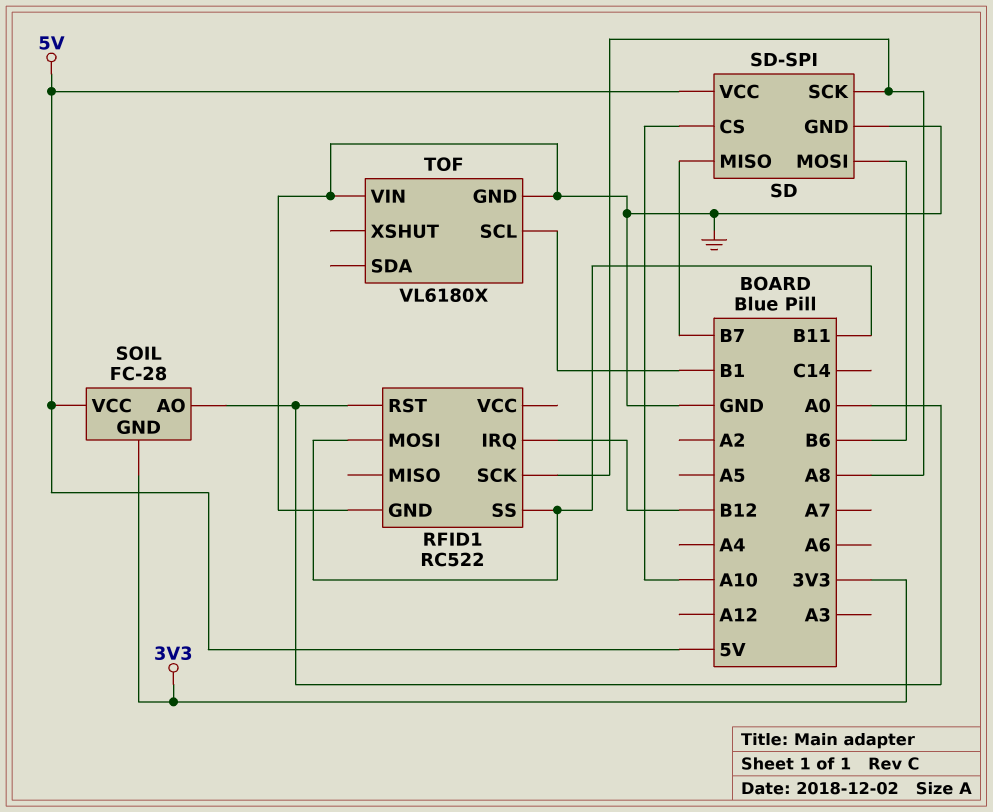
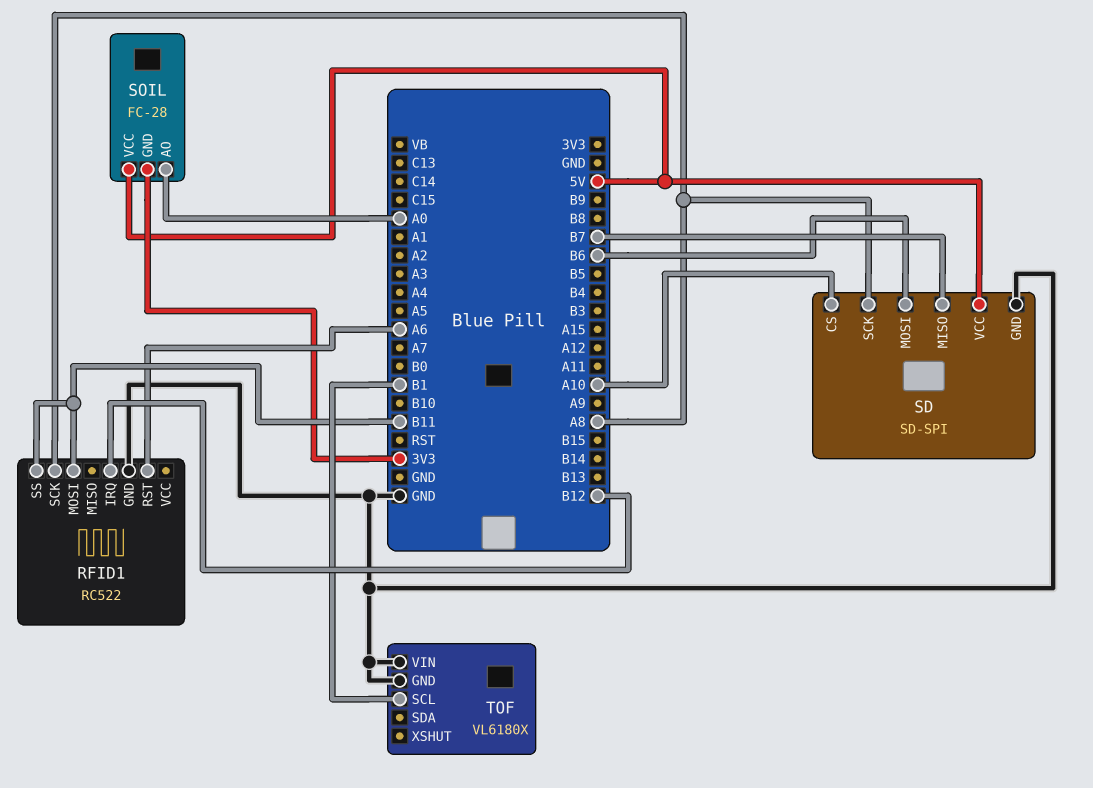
RFID1 pin RST: A0 -> A6

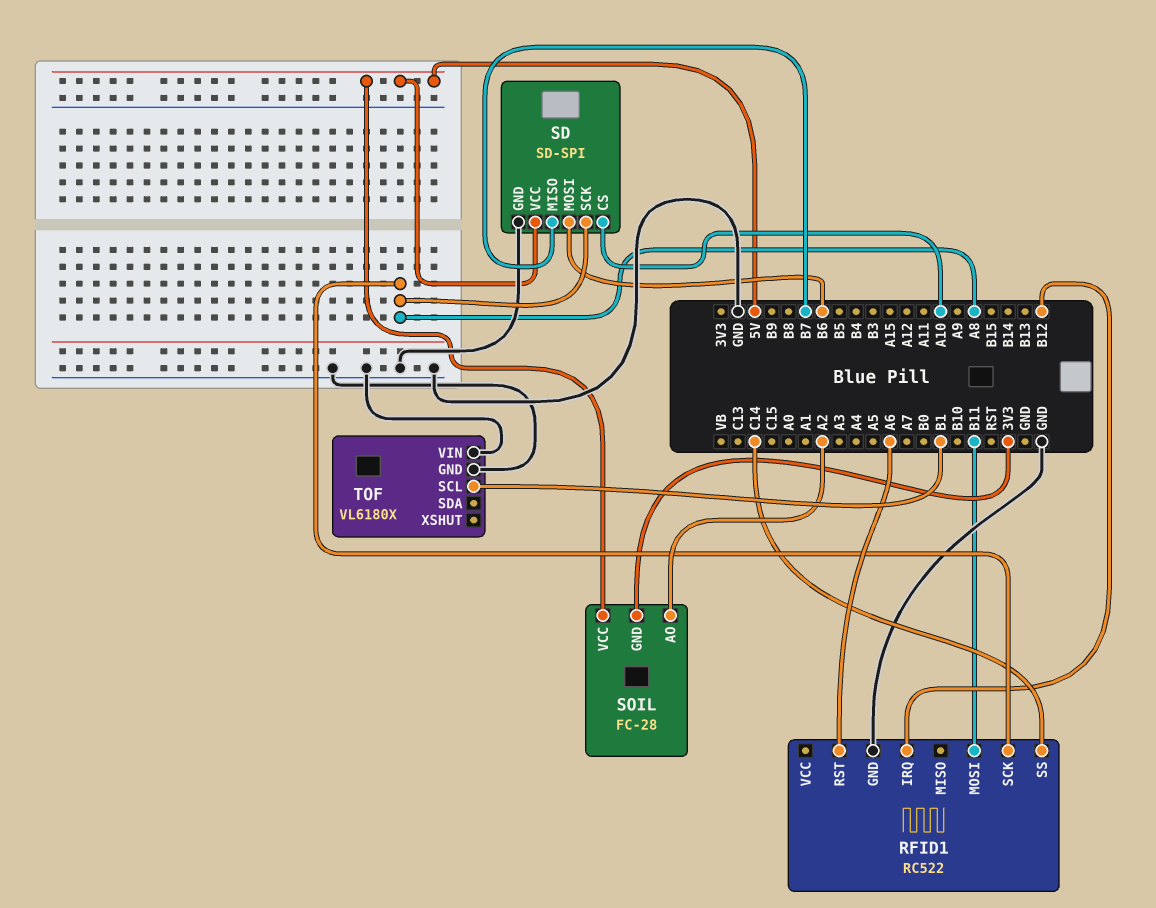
RFID1 pin SS: B11 -> C14
SOIL pin AO: A0 -> A2

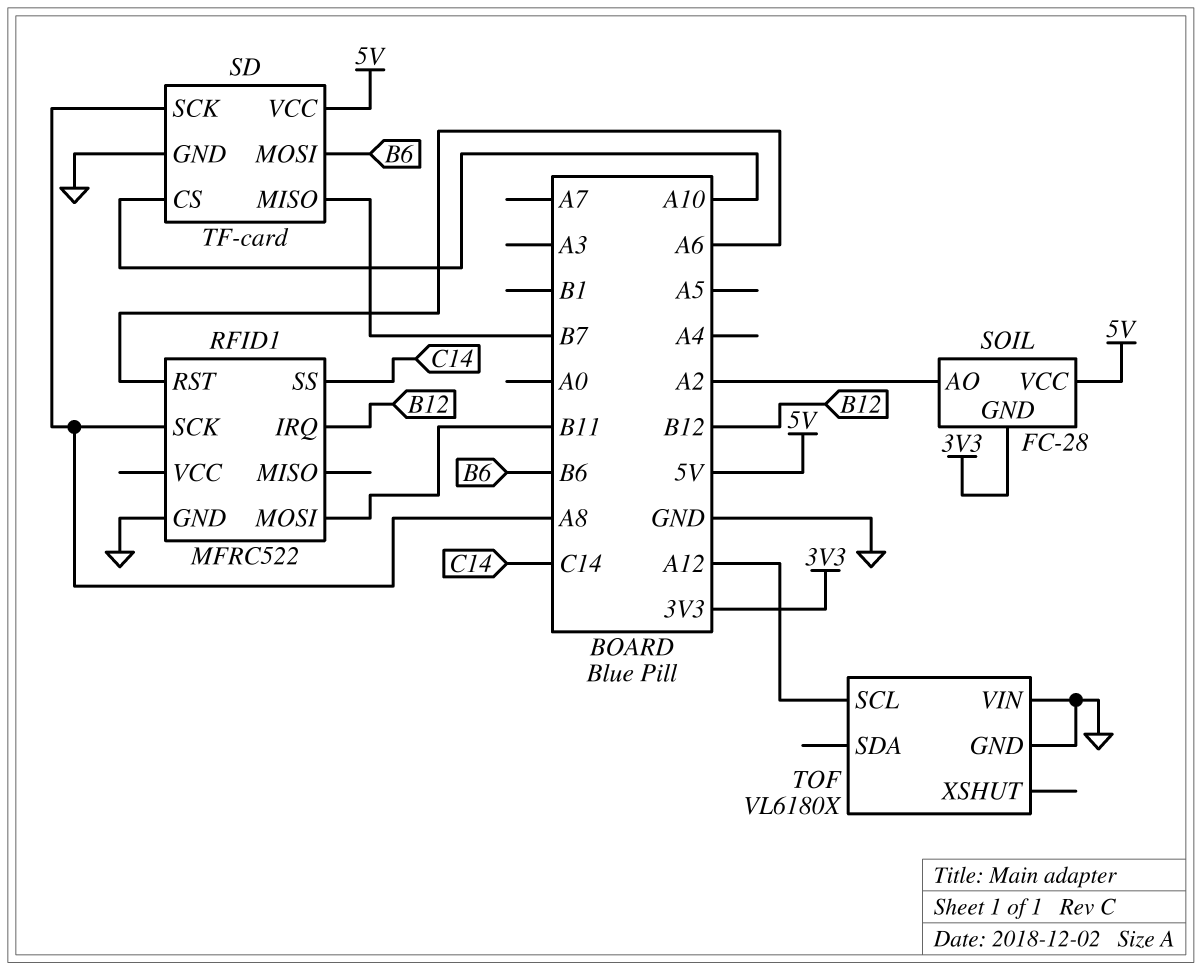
RFID1: RC522 -> MFRC522
SD: SD-SPI -> TF-card
TOF pin SCL: B1 -> A12

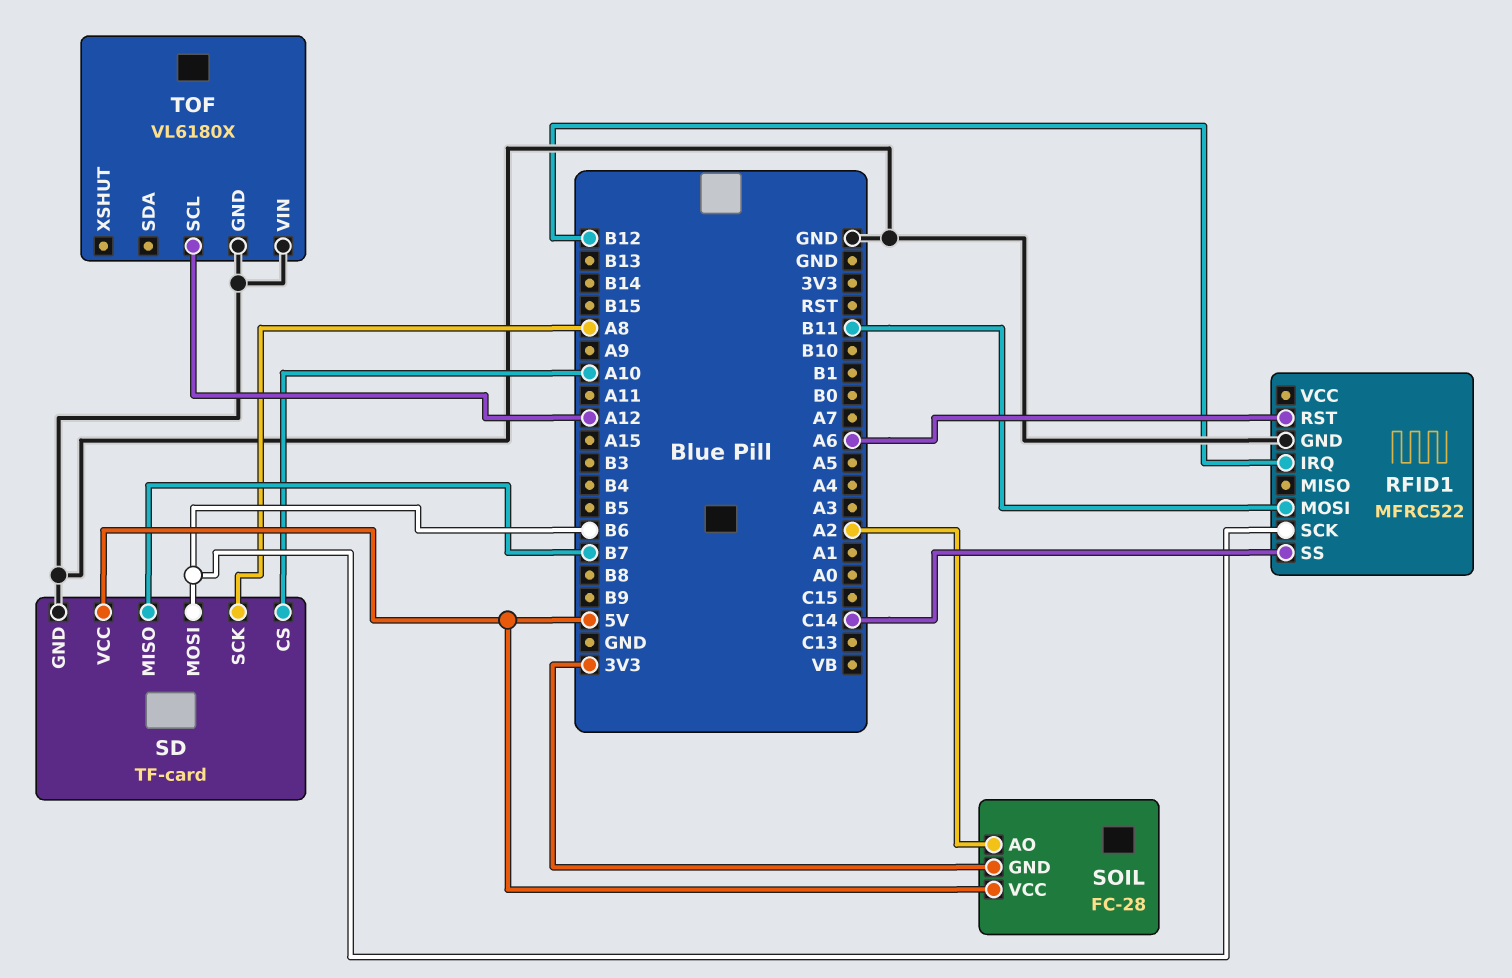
RFID1 pin SCK: A8 -> B6

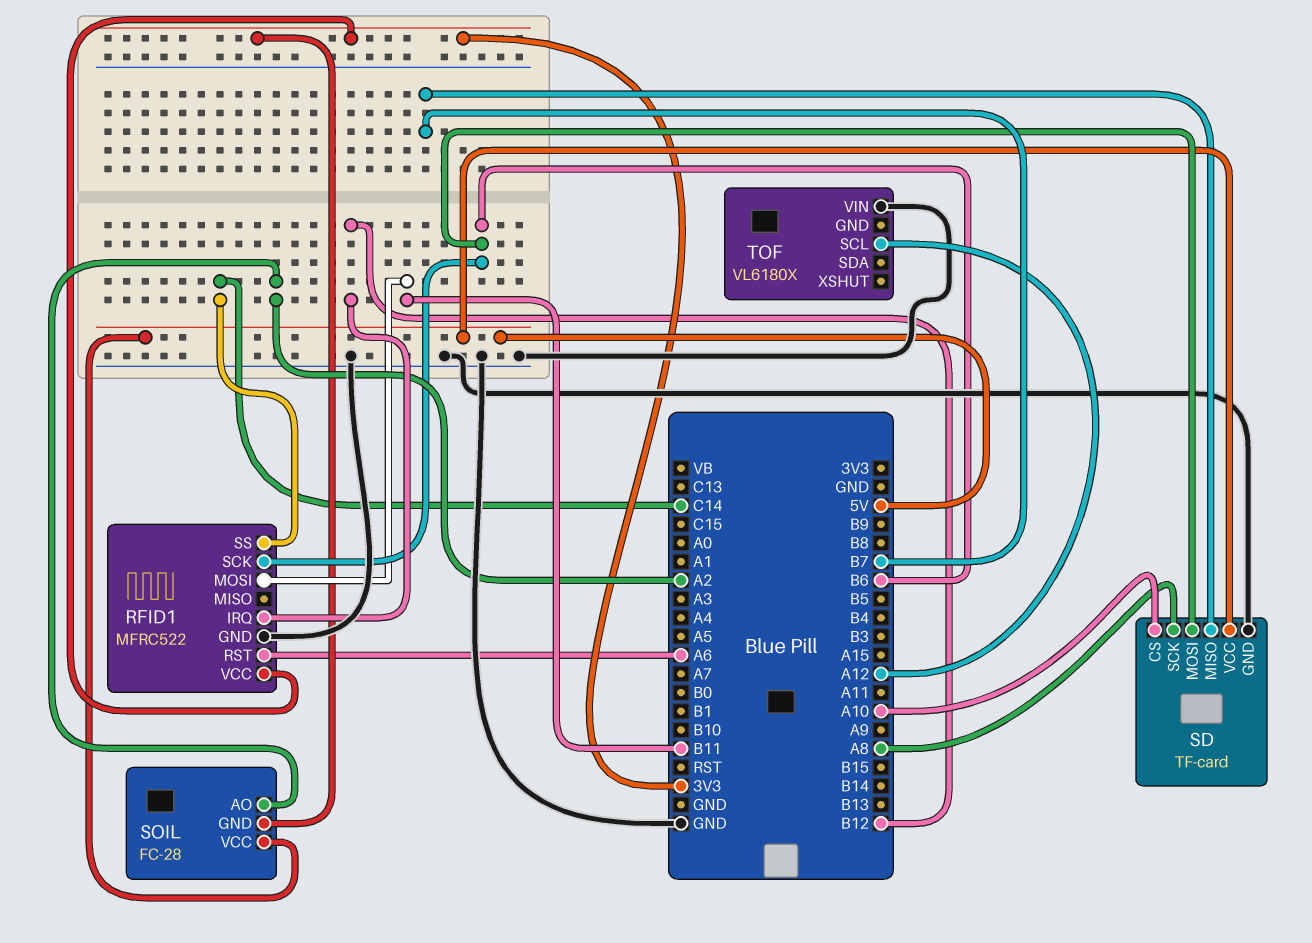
RFID1 pin VCC: none -> 3V3
TOF pin GND: GND -> none

